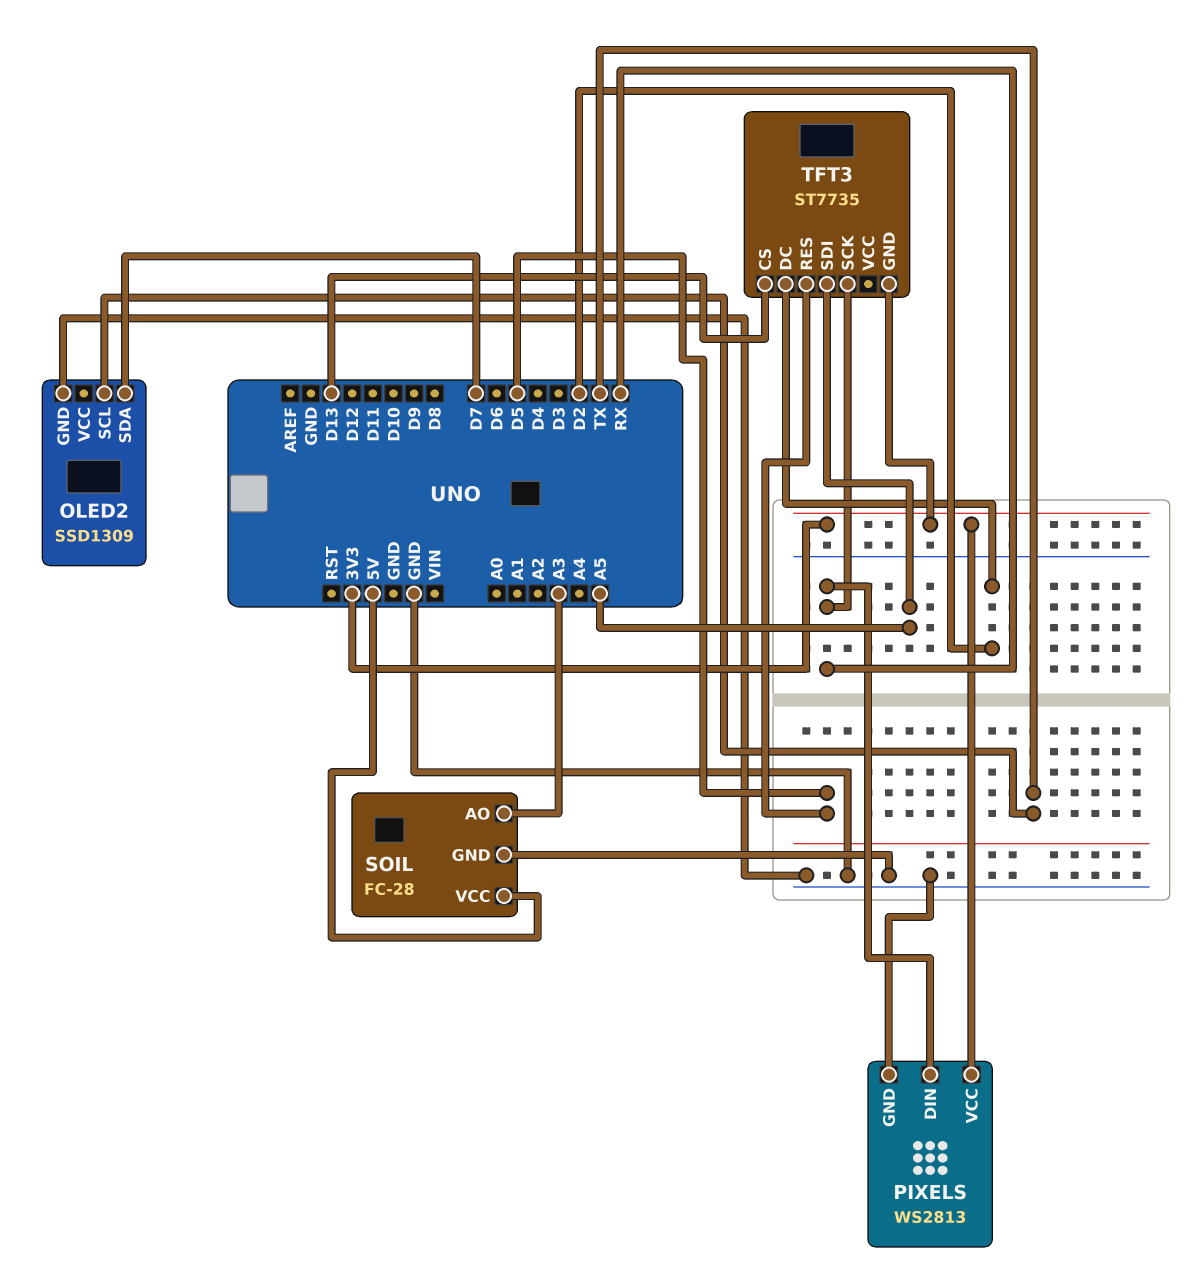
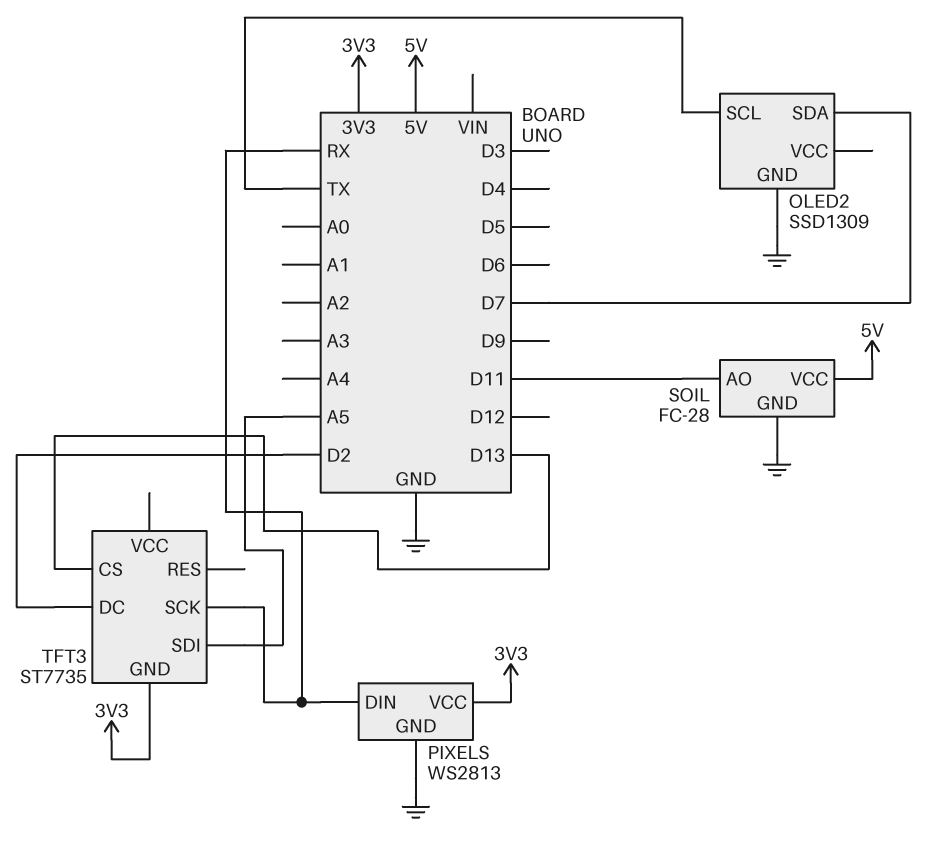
SOIL pin AO: A3 -> D11
TFT3 pin RES: D5 -> none

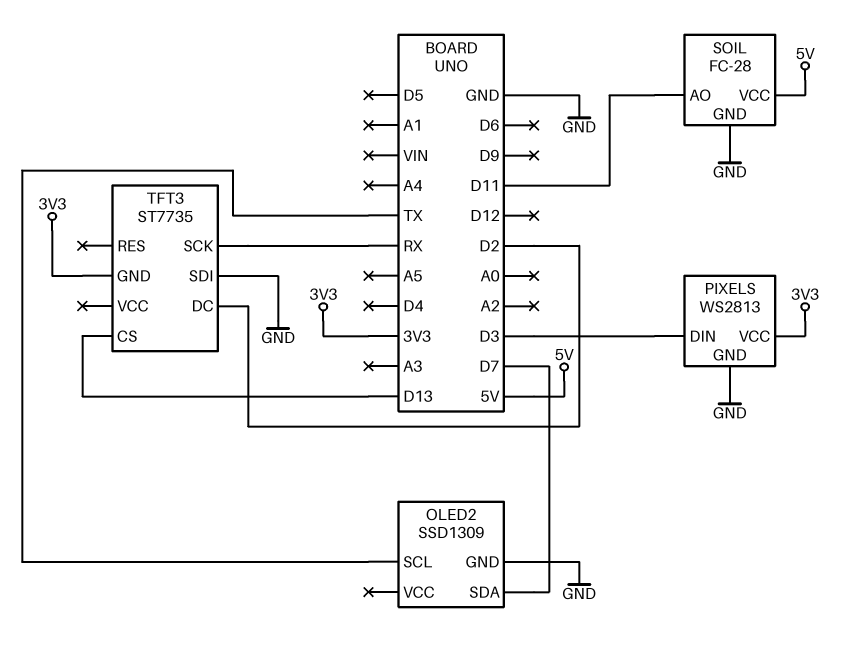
PIXELS pin DIN: RX -> D3
TFT3 pin SDI: A5 -> GND

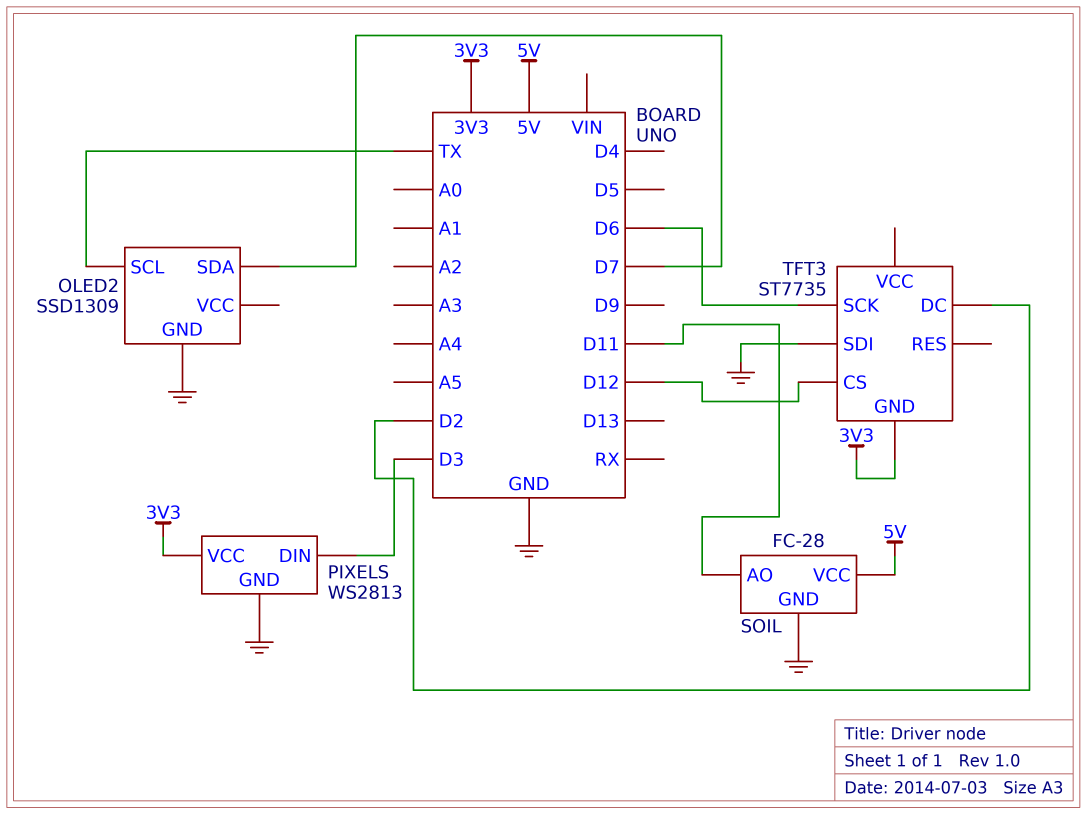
TFT3 pin CS: D13 -> D12
TFT3 pin SCK: RX -> D6

